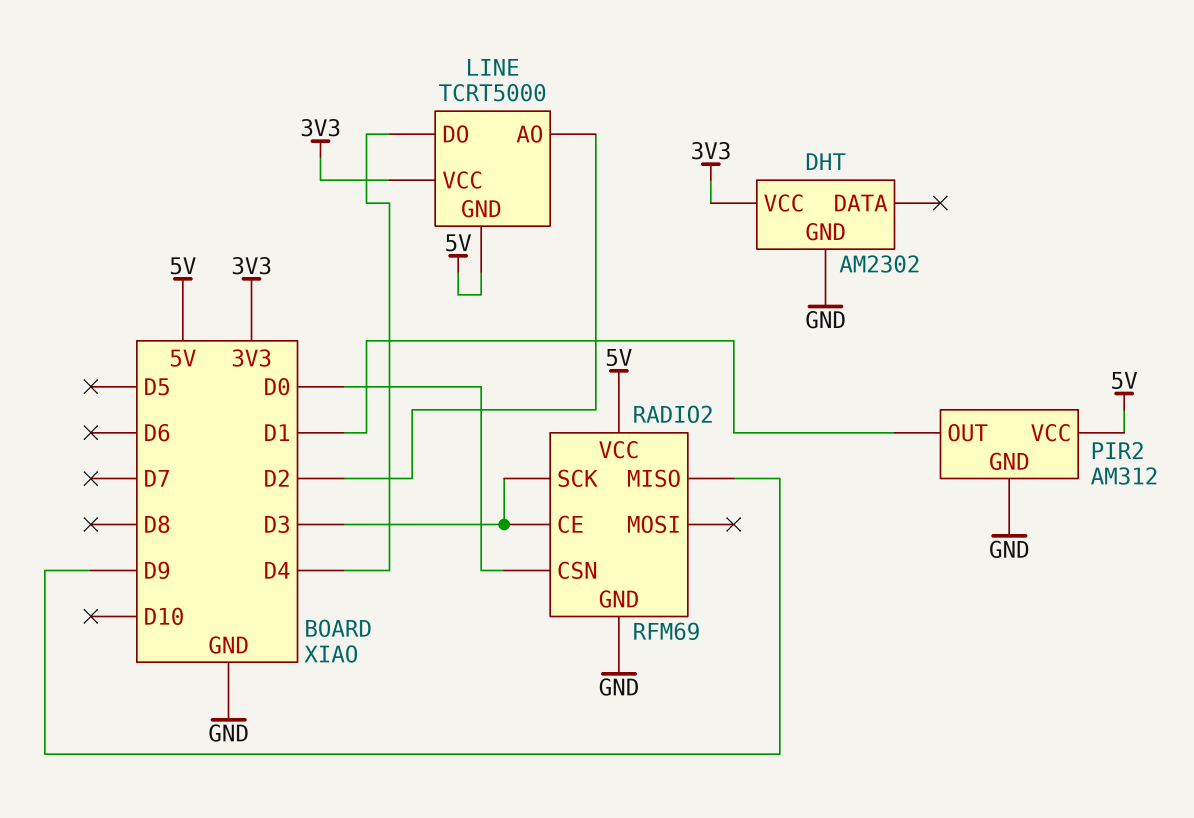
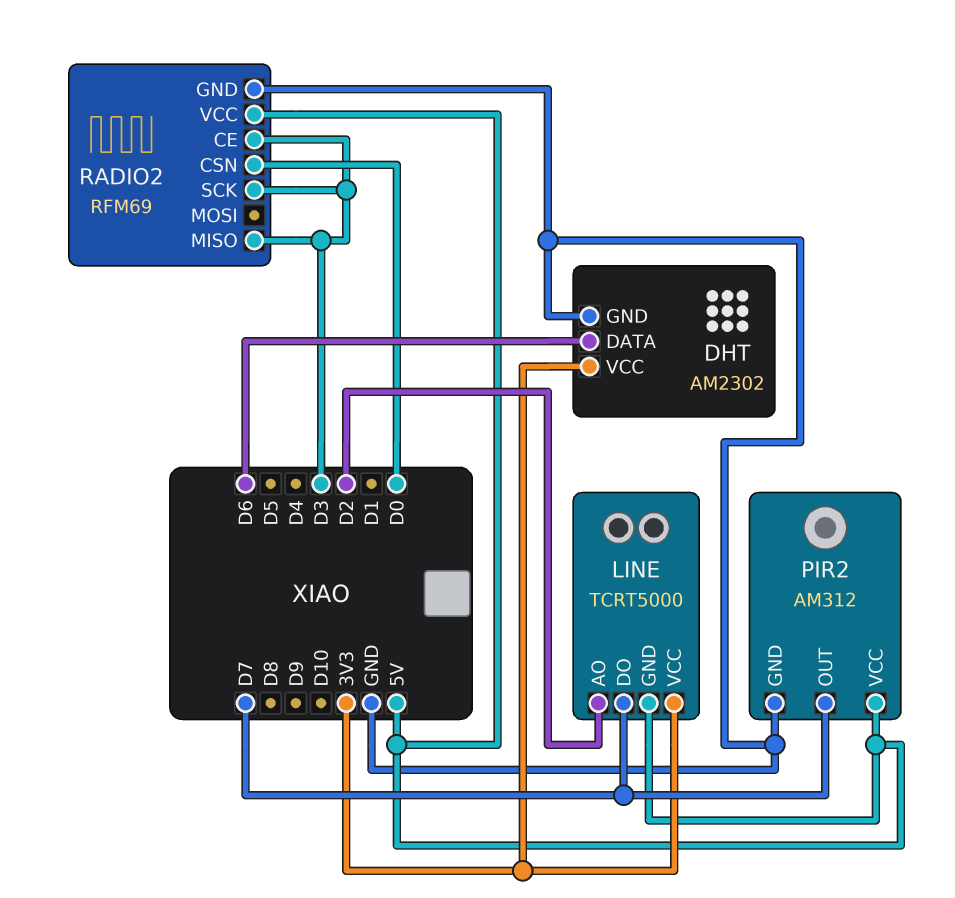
DHT pin DATA: none -> D6
LINE pin DO: D4 -> D7
PIR2 pin OUT: D1 -> D7
RADIO2 pin MISO: D9 -> D3

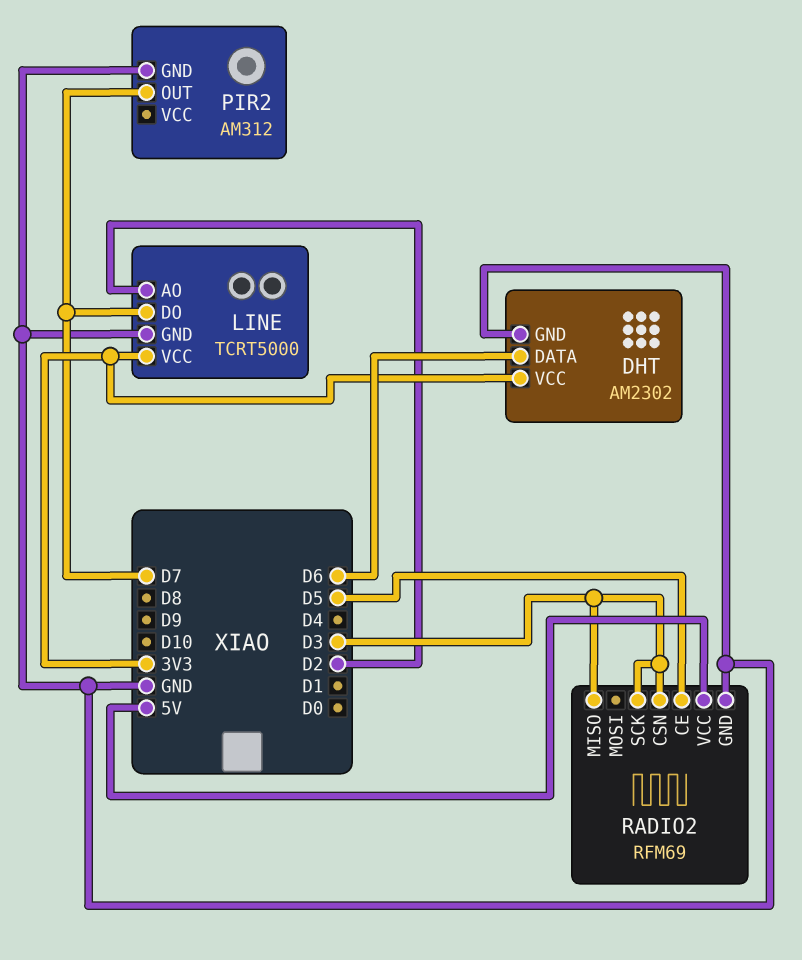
LINE pin GND: 5V -> GND
PIR2 pin VCC: 5V -> none
RADIO2 pin CE: D3 -> D5
RADIO2 pin CSN: D0 -> D3

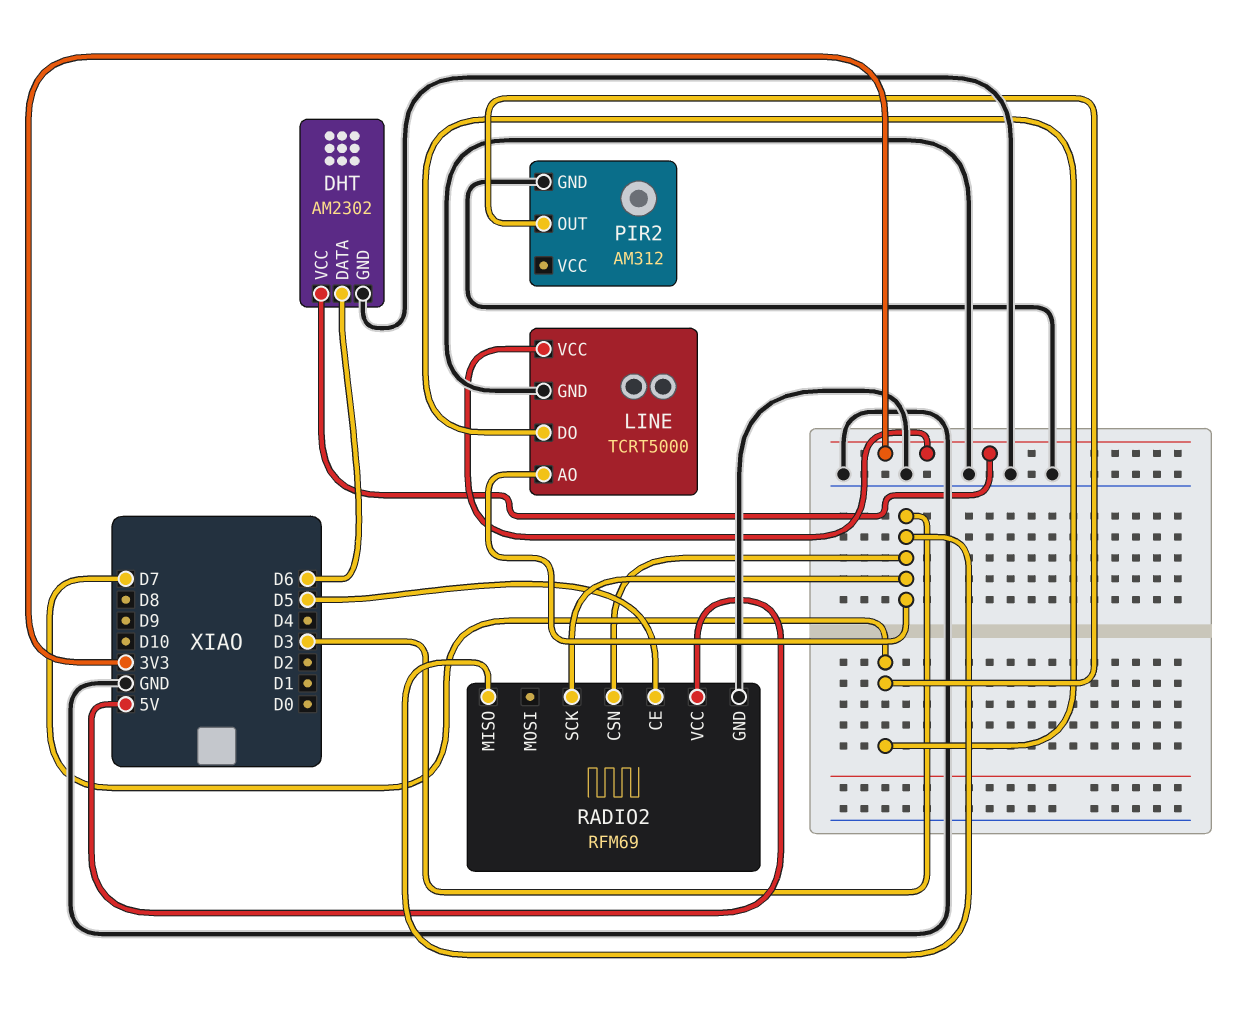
LINE pin AO: D2 -> D3

